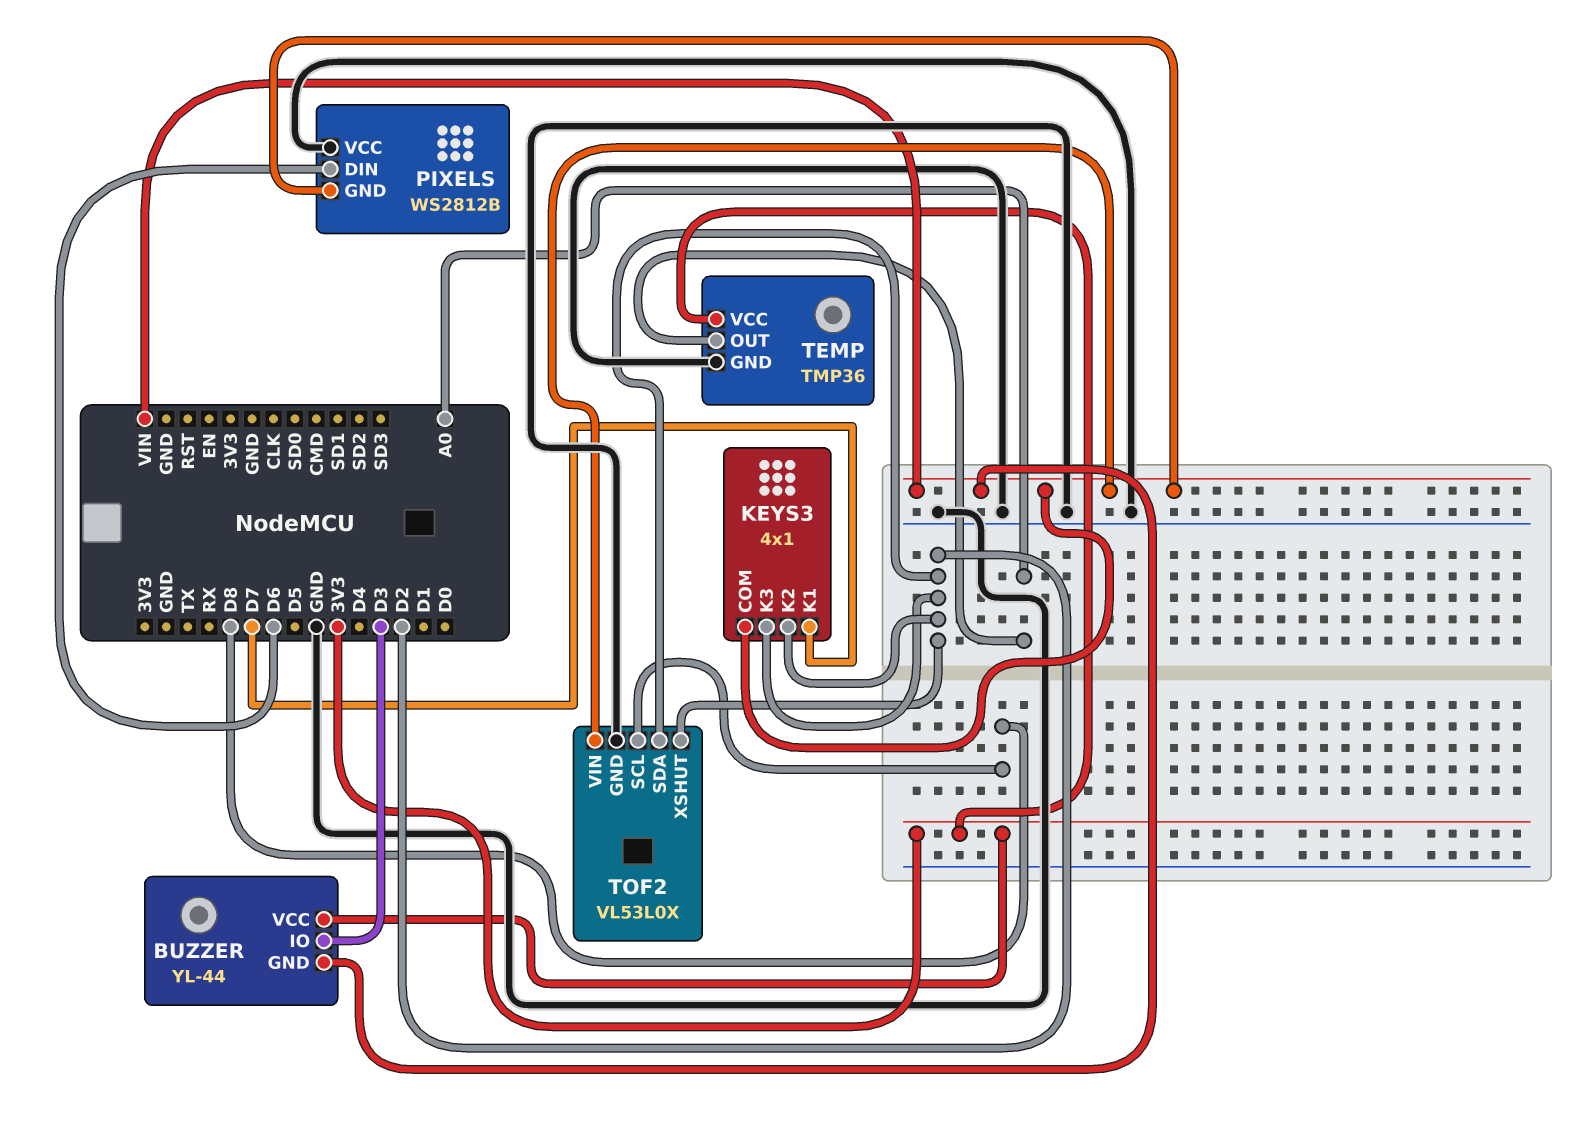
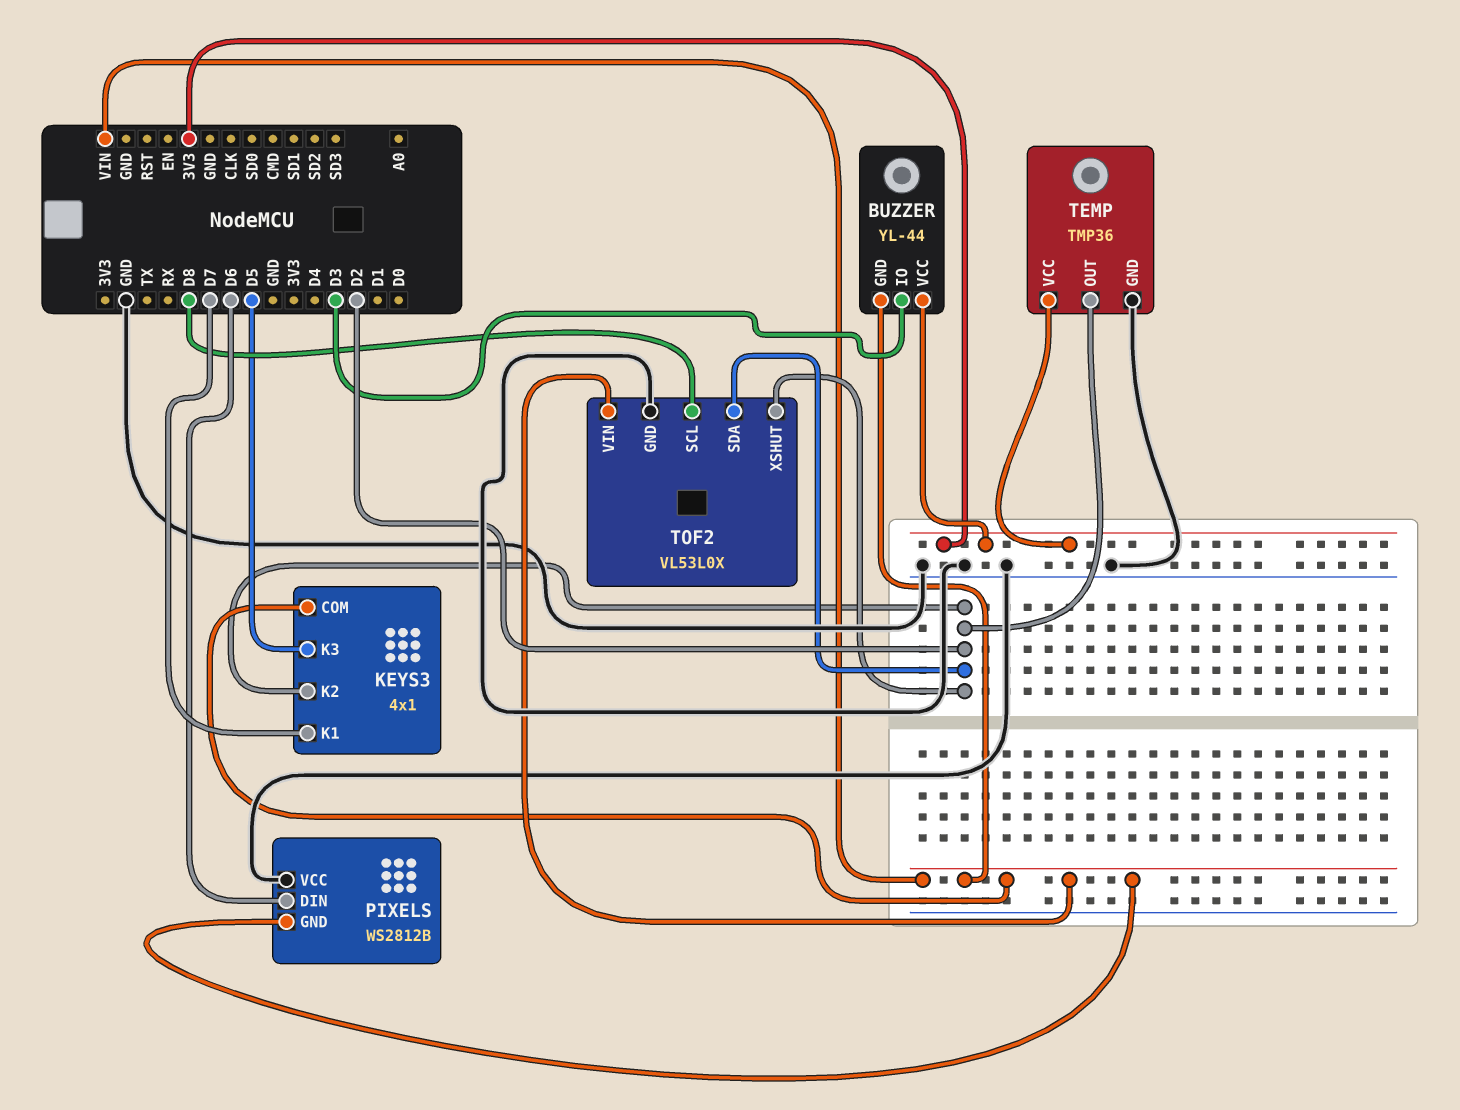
KEYS3 pin K3: D2 -> D5
TEMP pin OUT: A0 -> D2

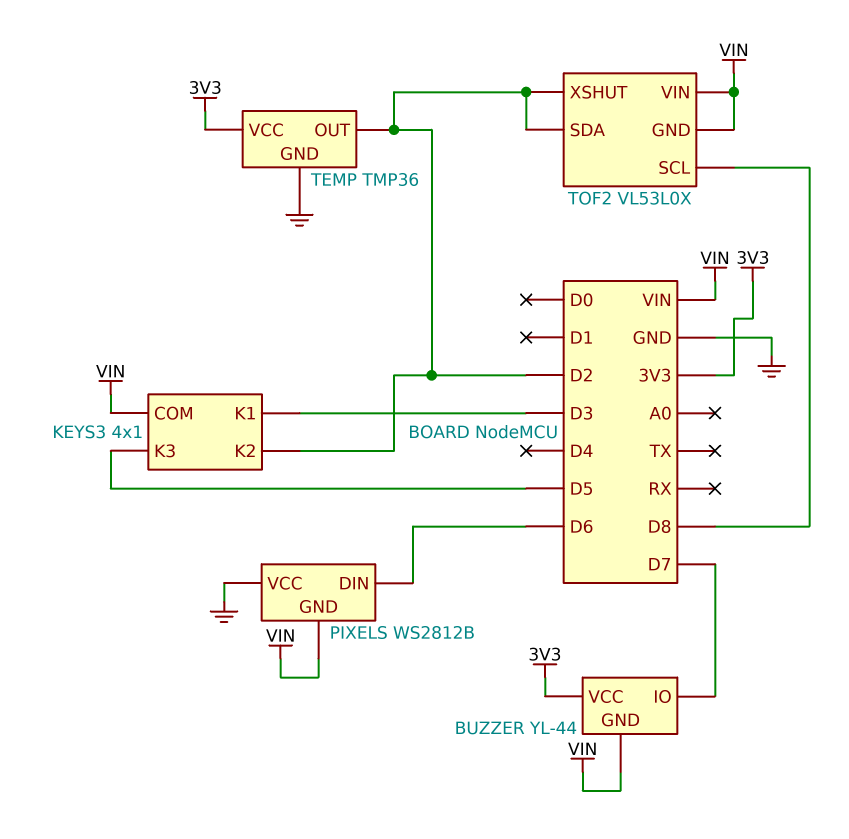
BUZZER pin IO: D3 -> D7
KEYS3 pin K1: D7 -> D3
TOF2 pin GND: GND -> VIN

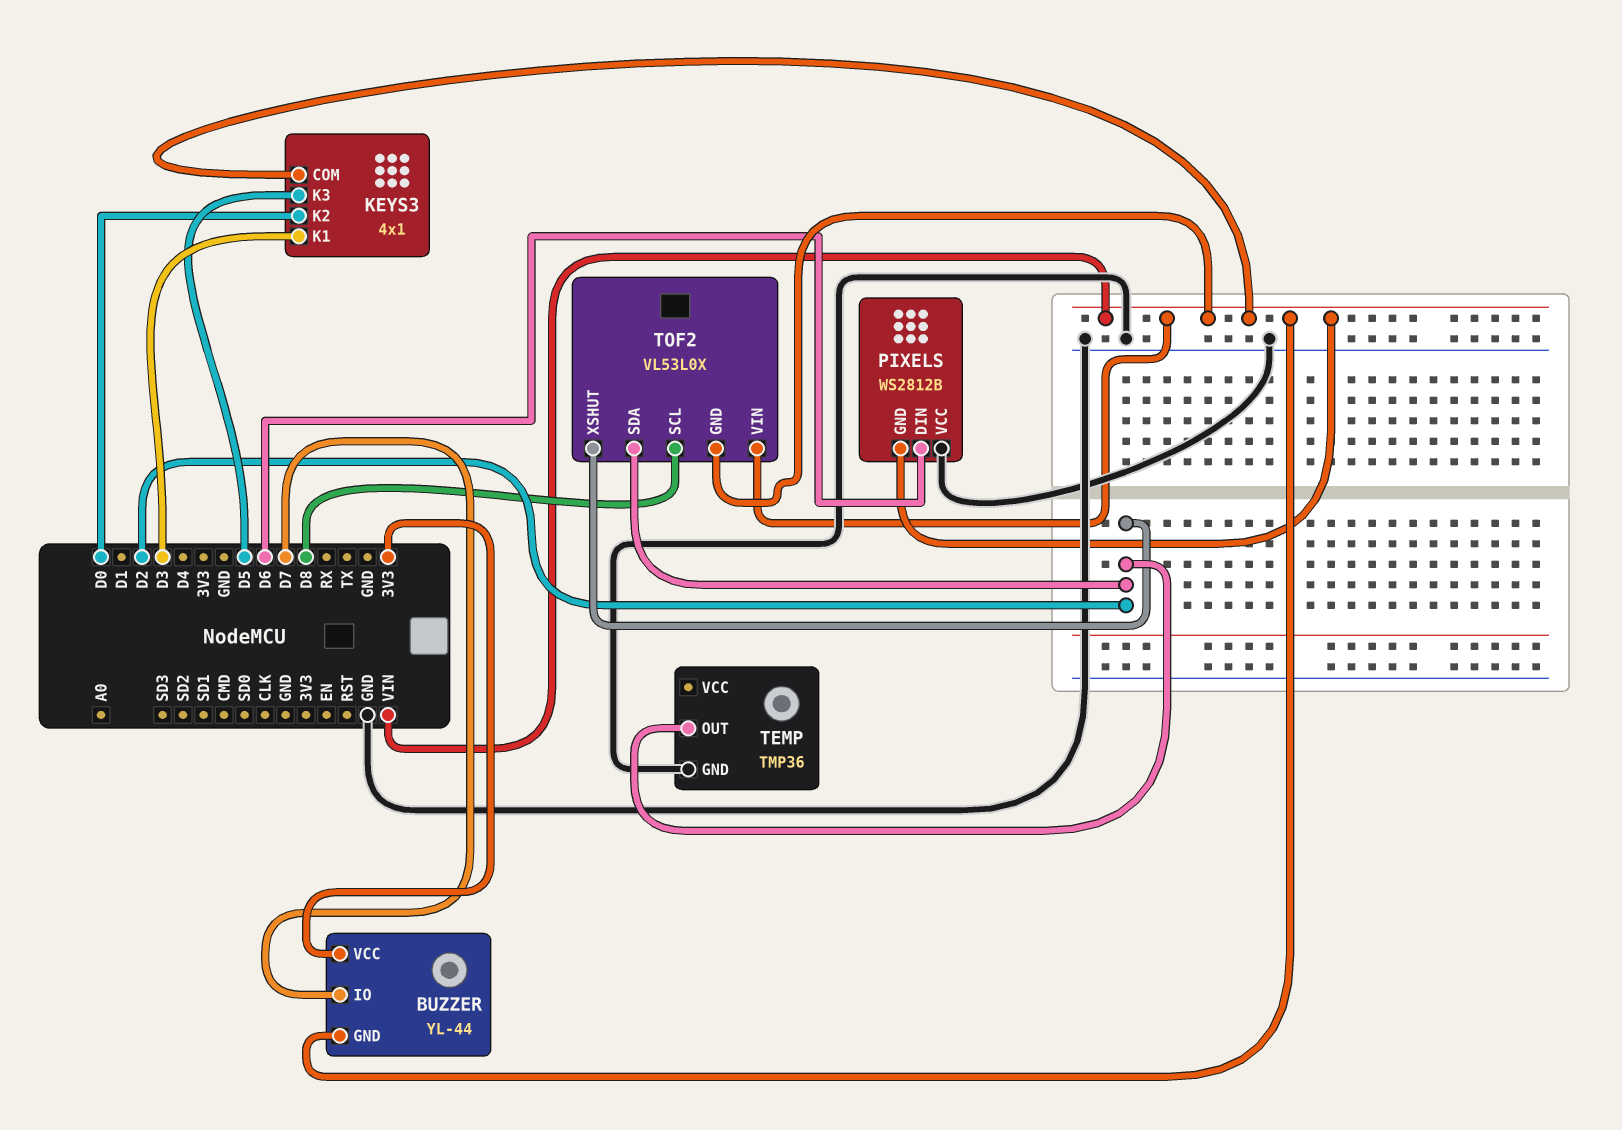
KEYS3 pin K2: D2 -> D0
TEMP pin VCC: 3V3 -> none

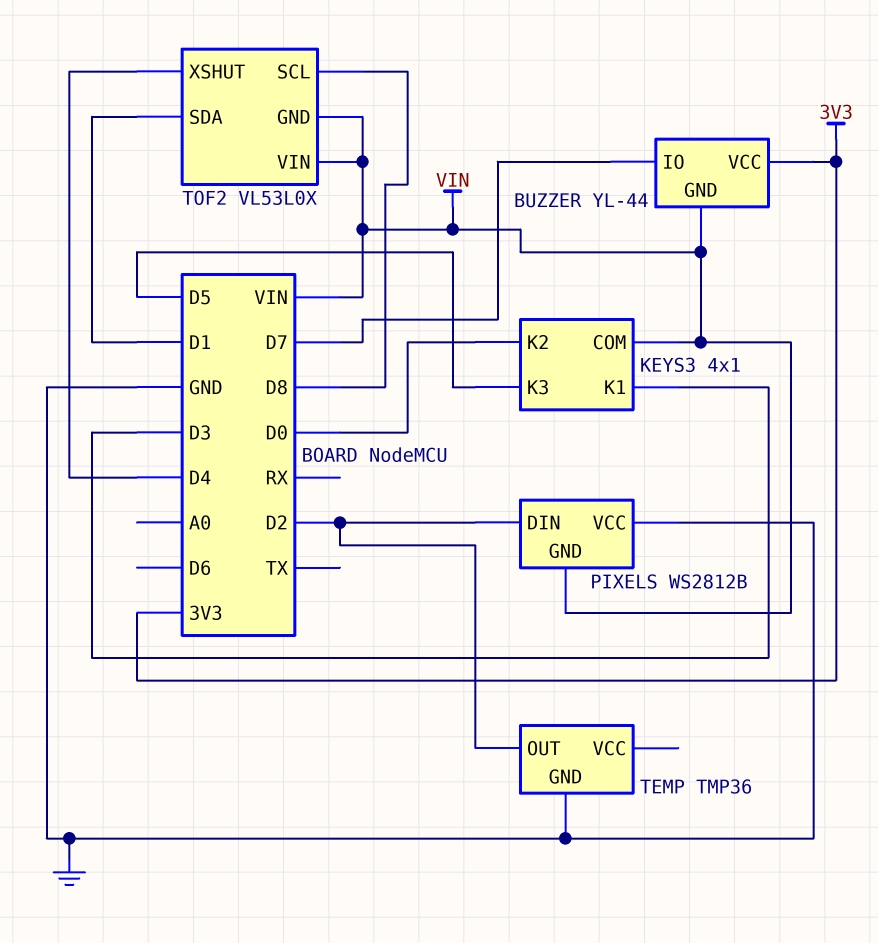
PIXELS pin DIN: D6 -> D2
TOF2 pin SDA: D2 -> D1
TOF2 pin XSHUT: D2 -> D4

